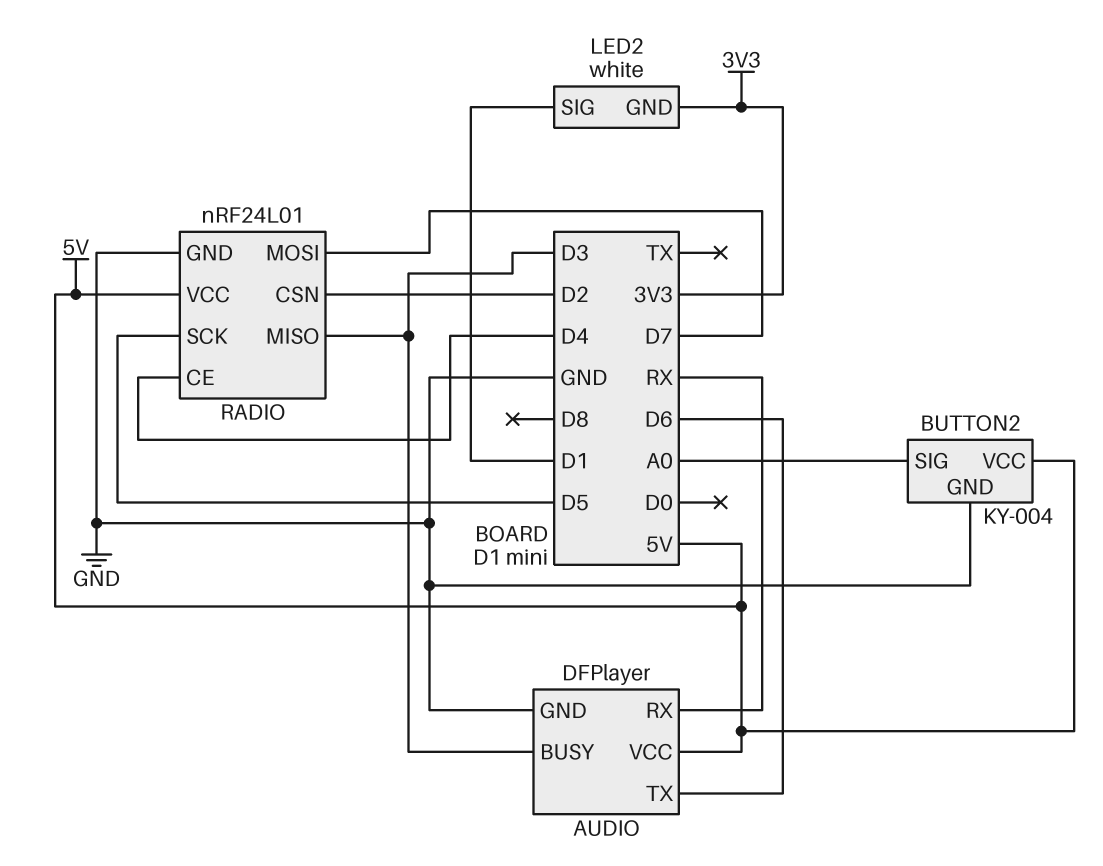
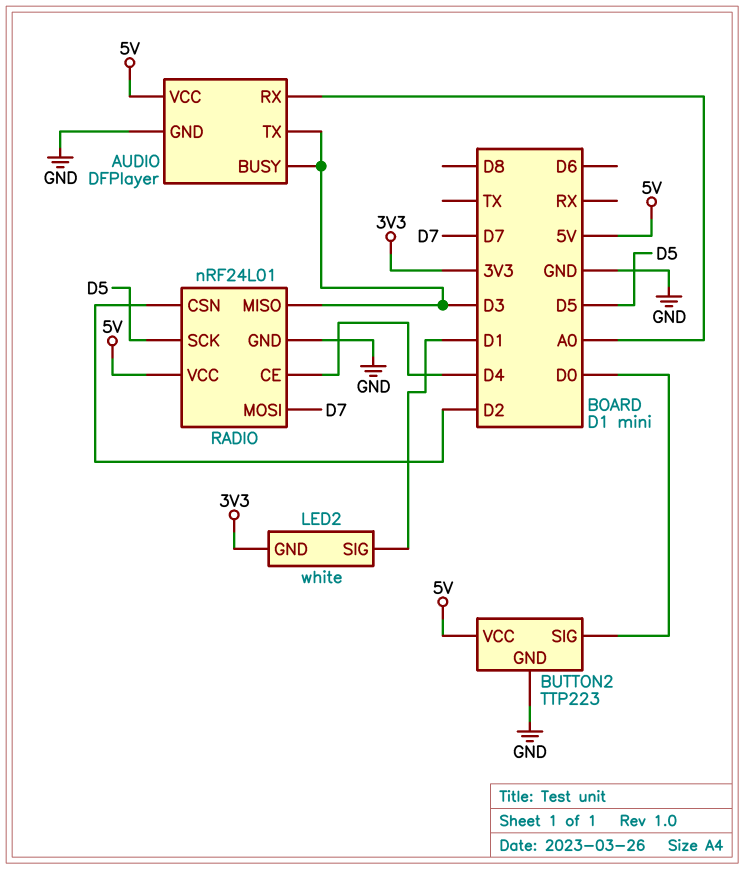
AUDIO pin RX: RX -> A0
AUDIO pin TX: D6 -> D3
BUTTON2: KY-004 -> TTP223
BUTTON2 pin SIG: A0 -> D0

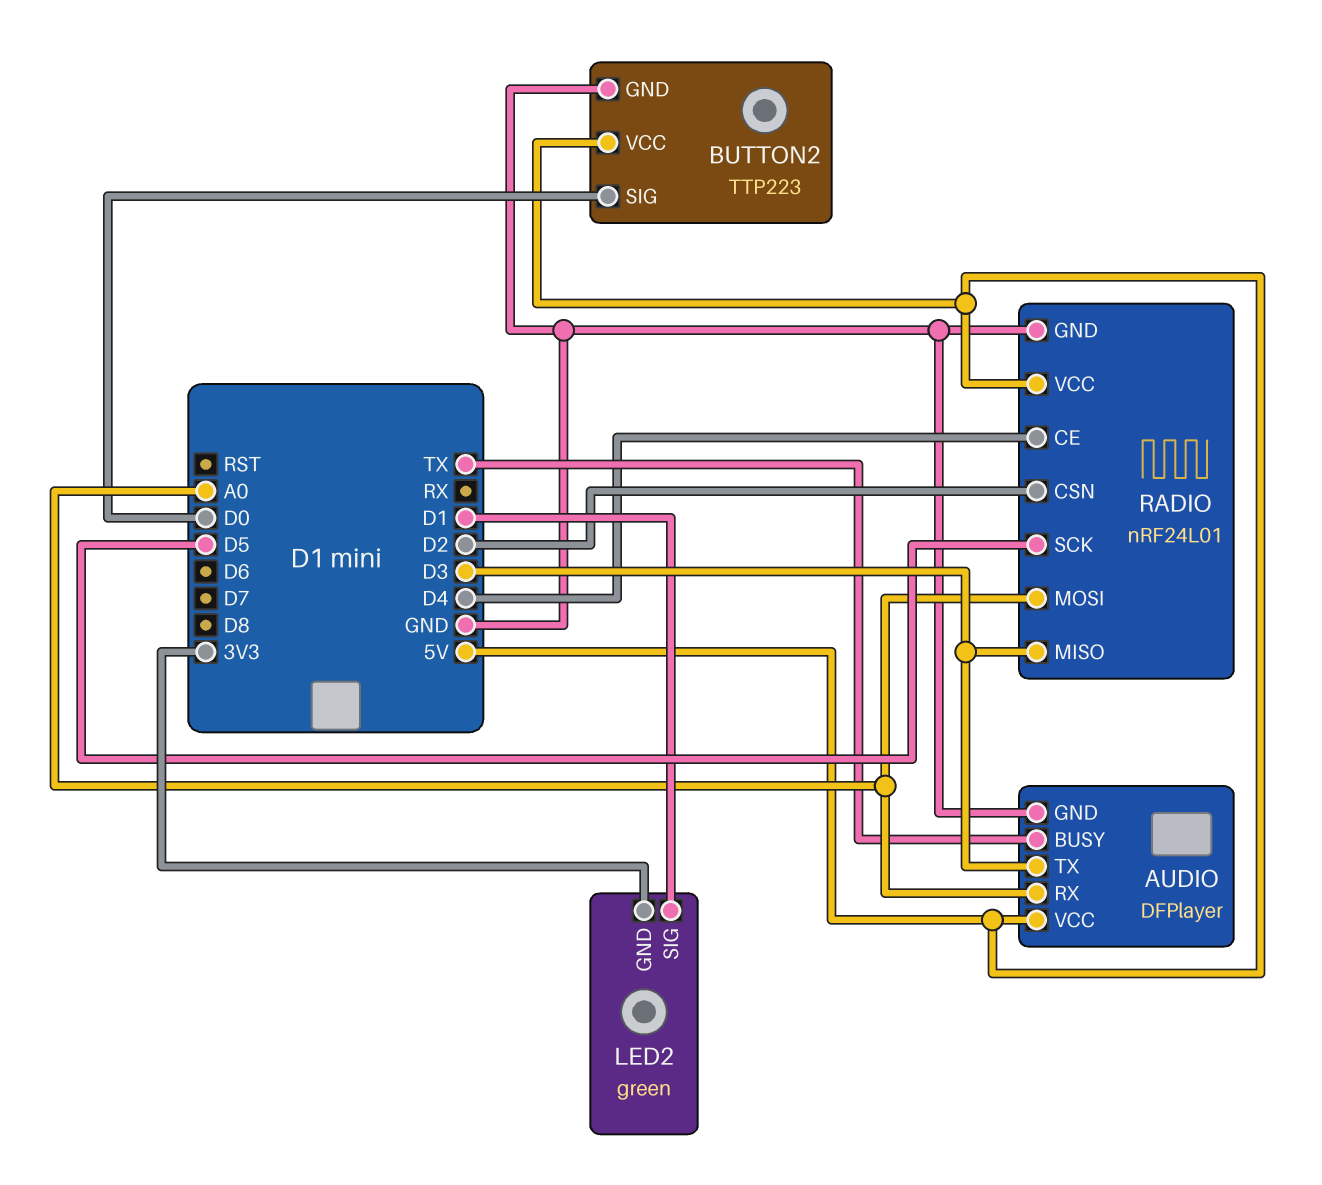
AUDIO pin BUSY: D3 -> TX
LED2: white -> green
RADIO pin MOSI: D7 -> A0

